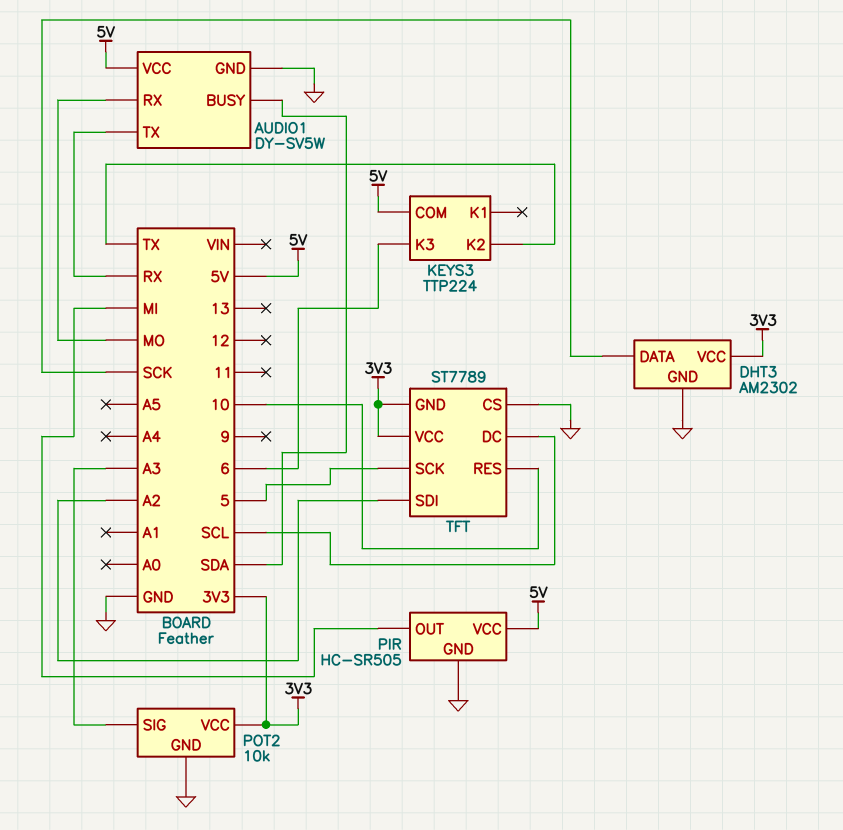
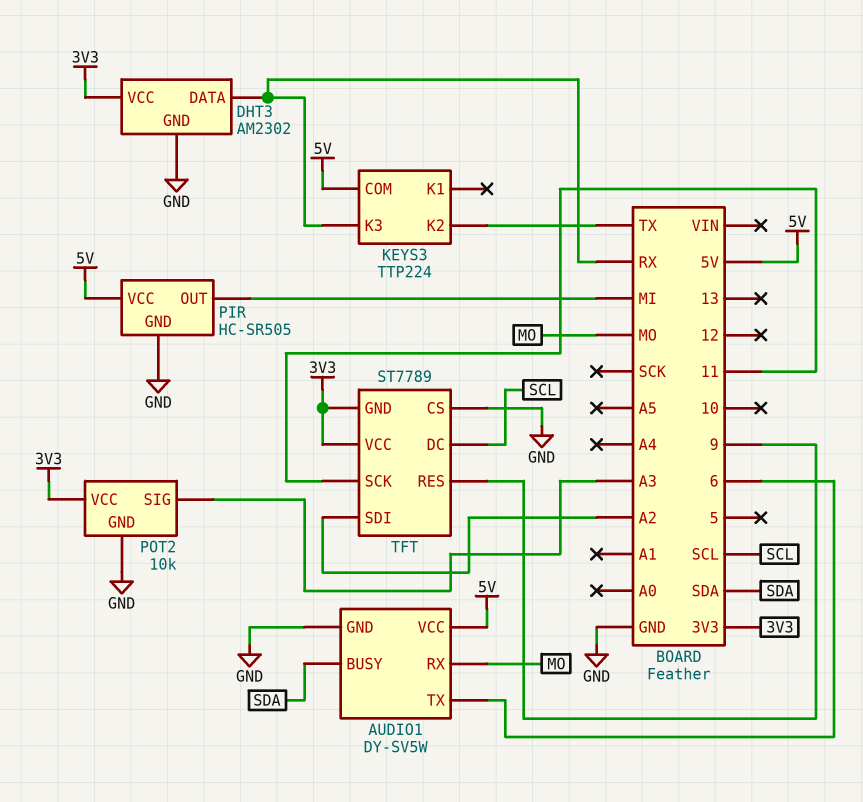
AUDIO1 pin TX: RX -> 6
DHT3 pin DATA: SCK -> RX
KEYS3 pin K3: 6 -> RX
TFT pin RES: 10 -> 9
TFT pin SCK: 5 -> 11

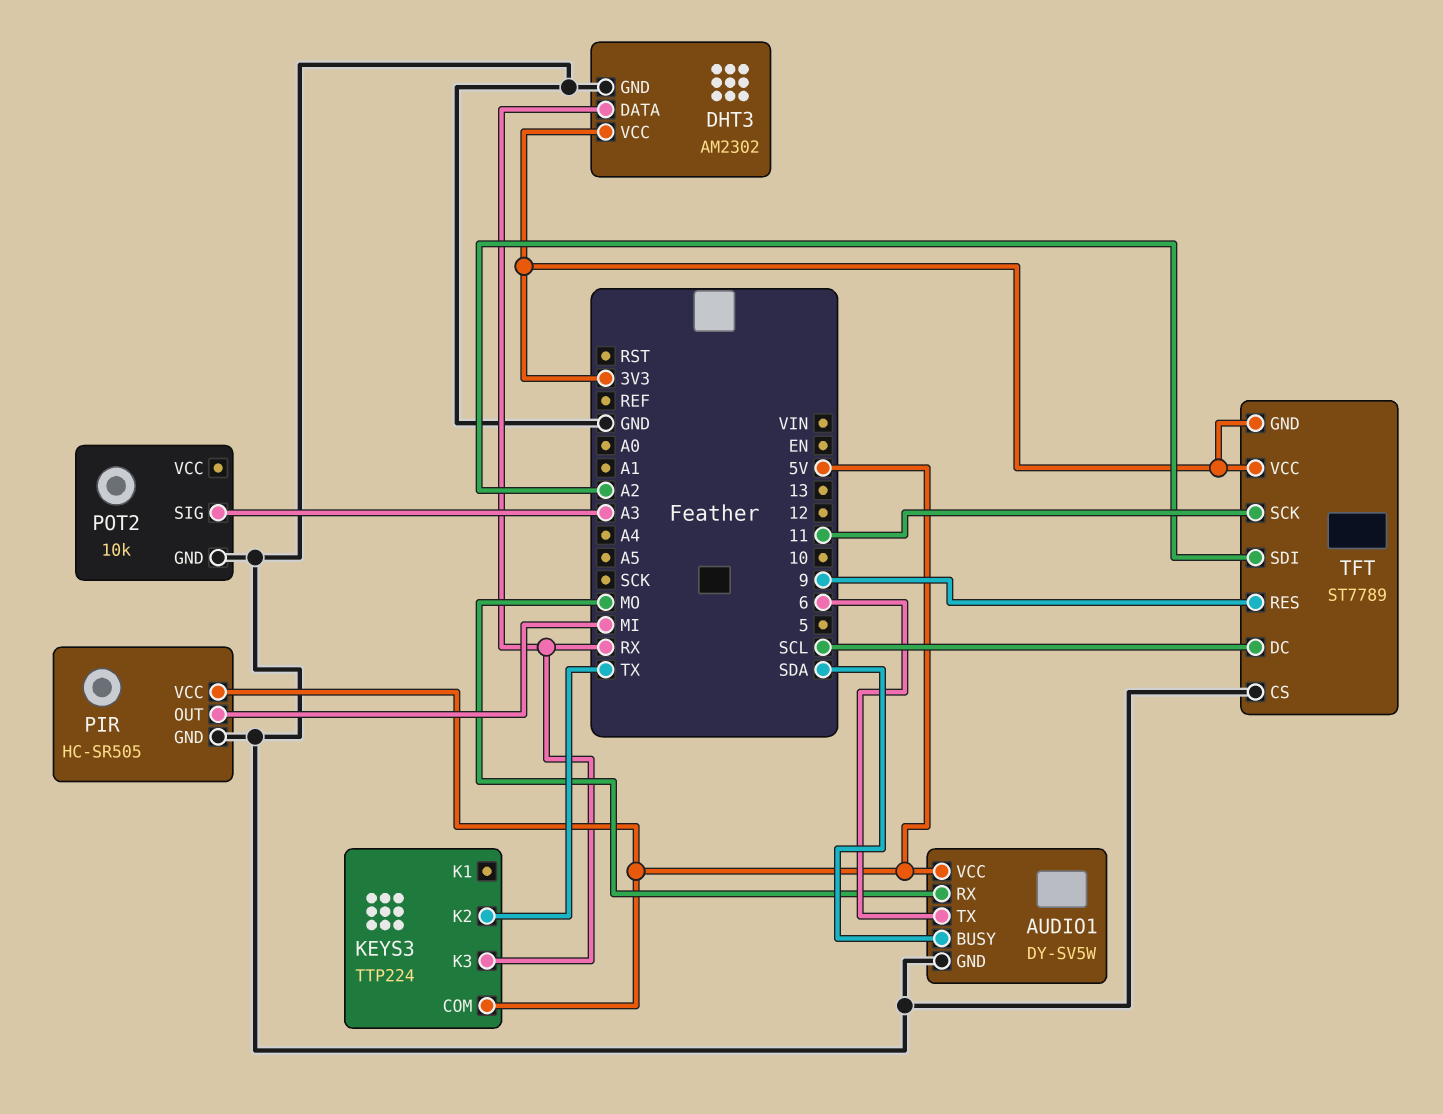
POT2 pin VCC: 3V3 -> none

